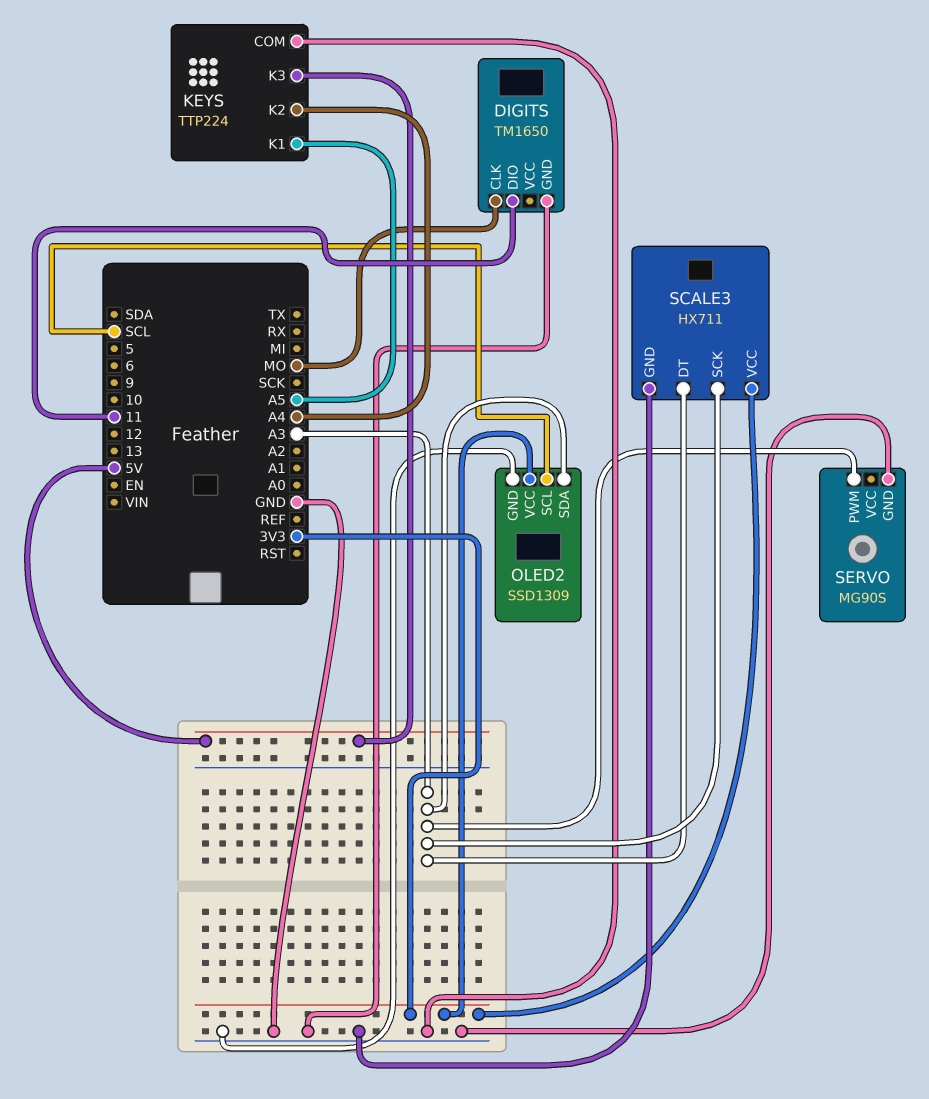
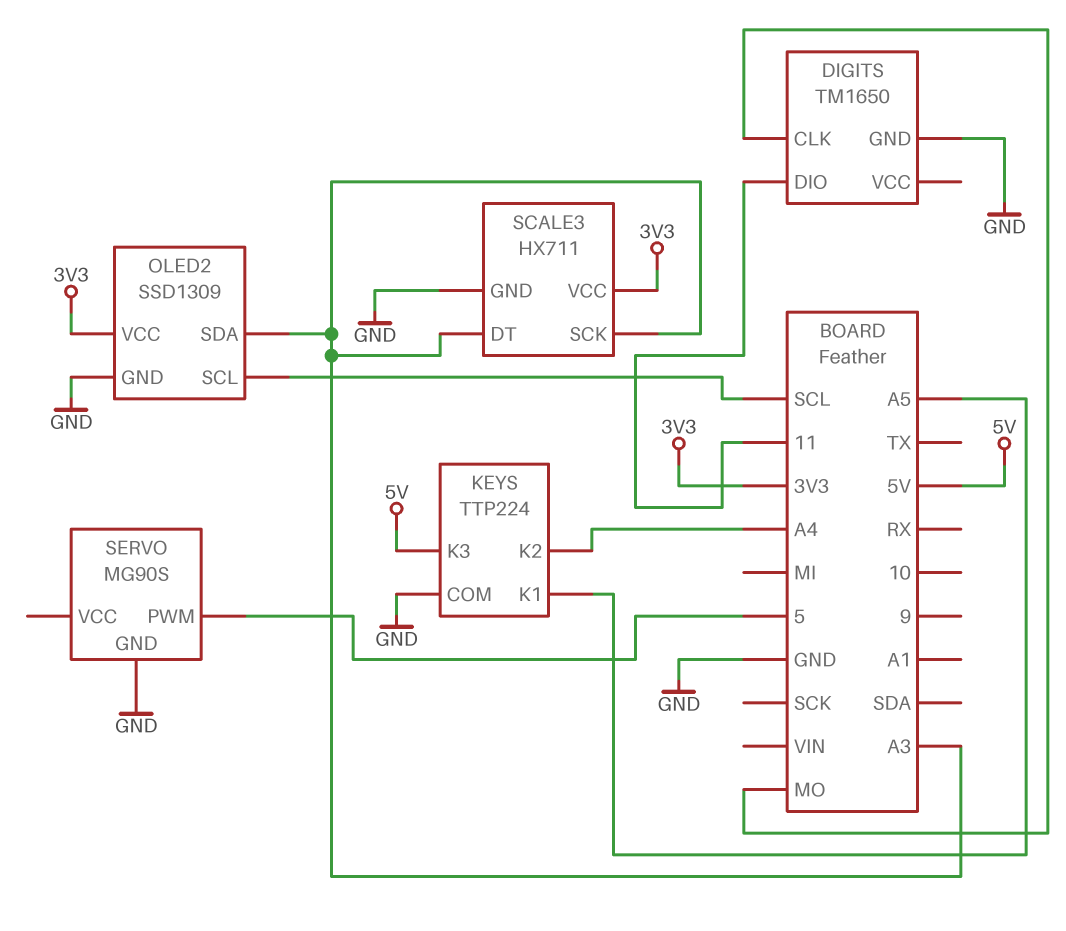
SERVO pin PWM: A3 -> 5

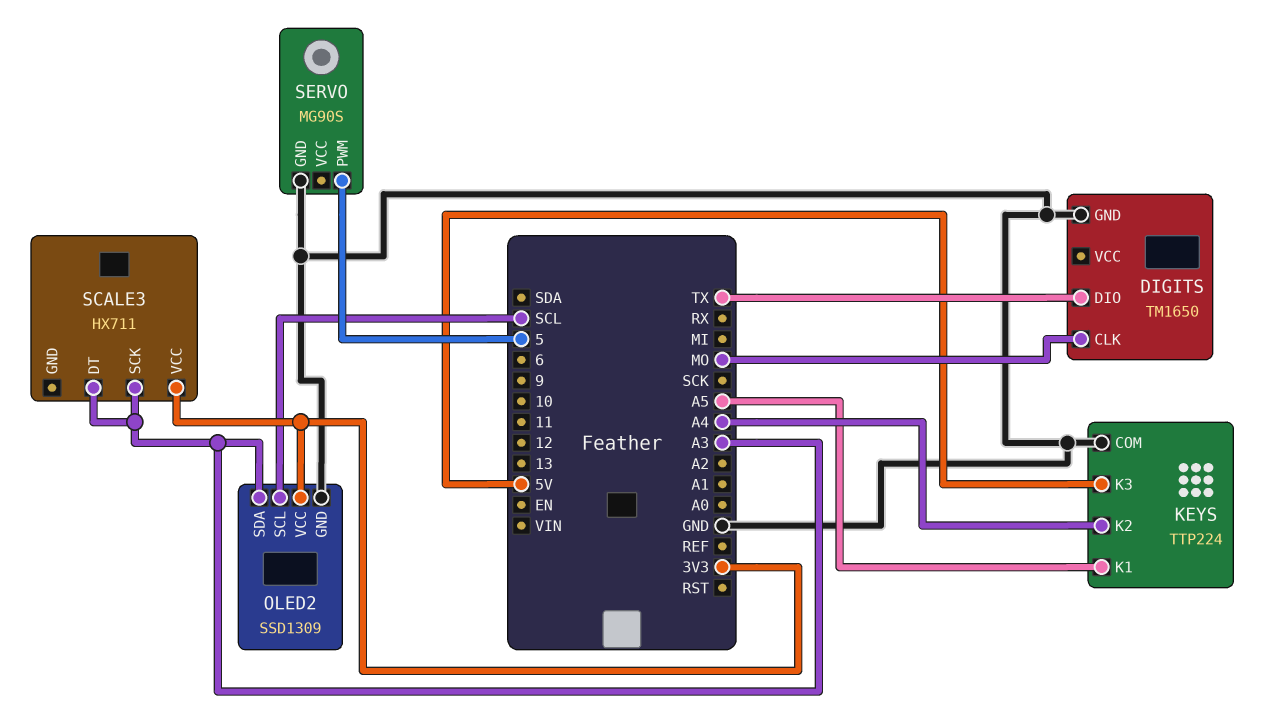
DIGITS pin DIO: 11 -> TX
SCALE3 pin GND: GND -> none

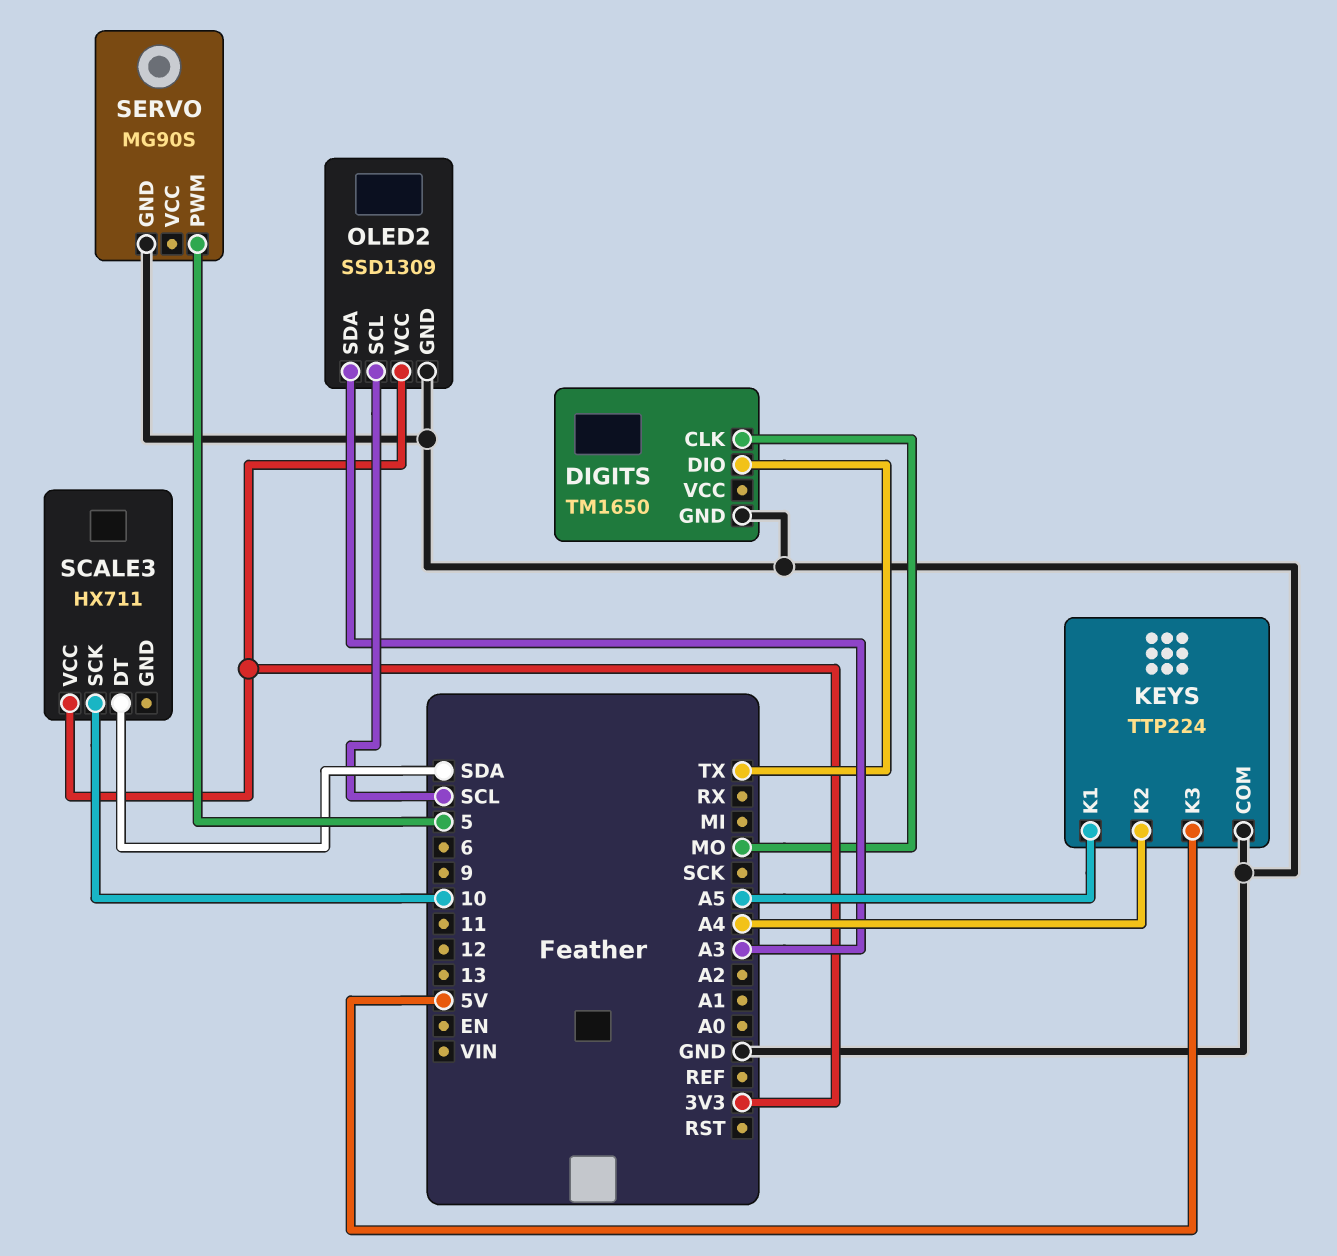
SCALE3 pin DT: A3 -> SDA
SCALE3 pin SCK: A3 -> 10

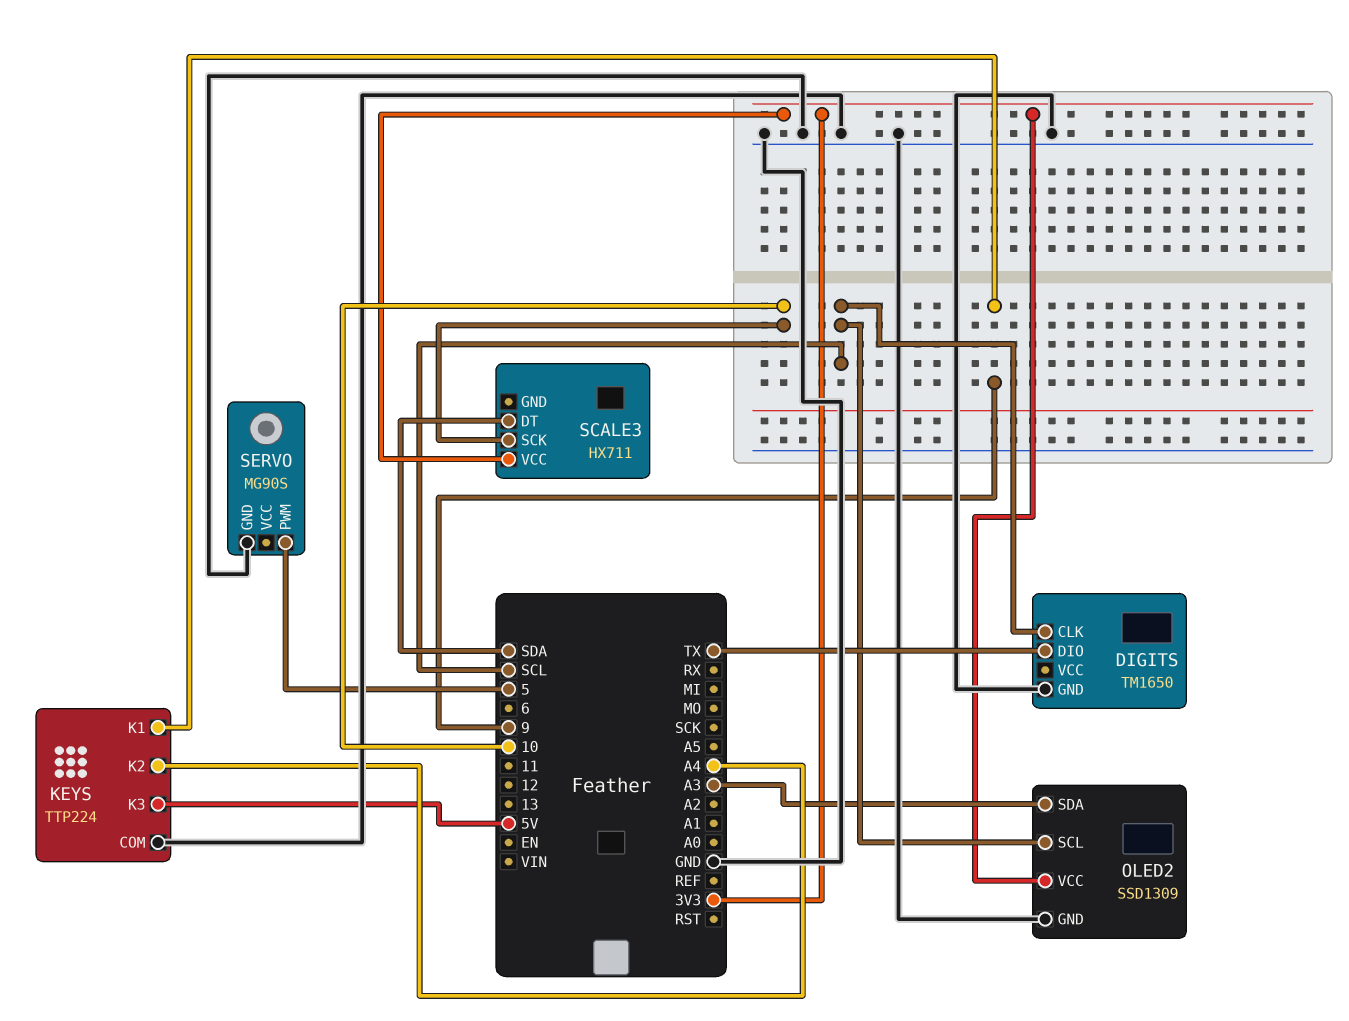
DIGITS pin CLK: MO -> SCL
KEYS pin K1: A5 -> 9

